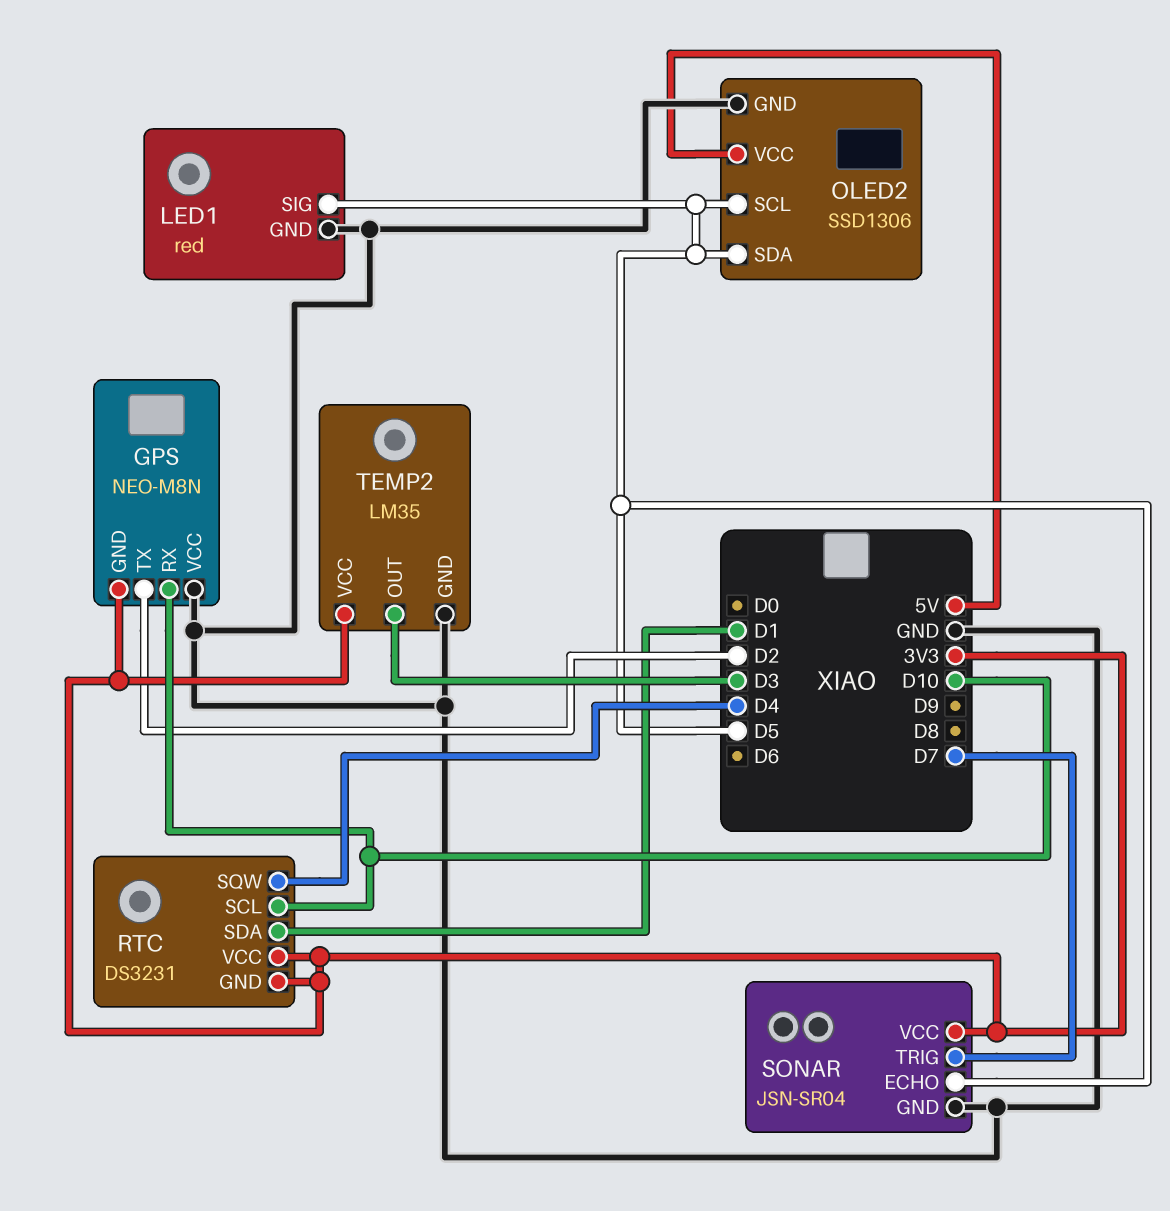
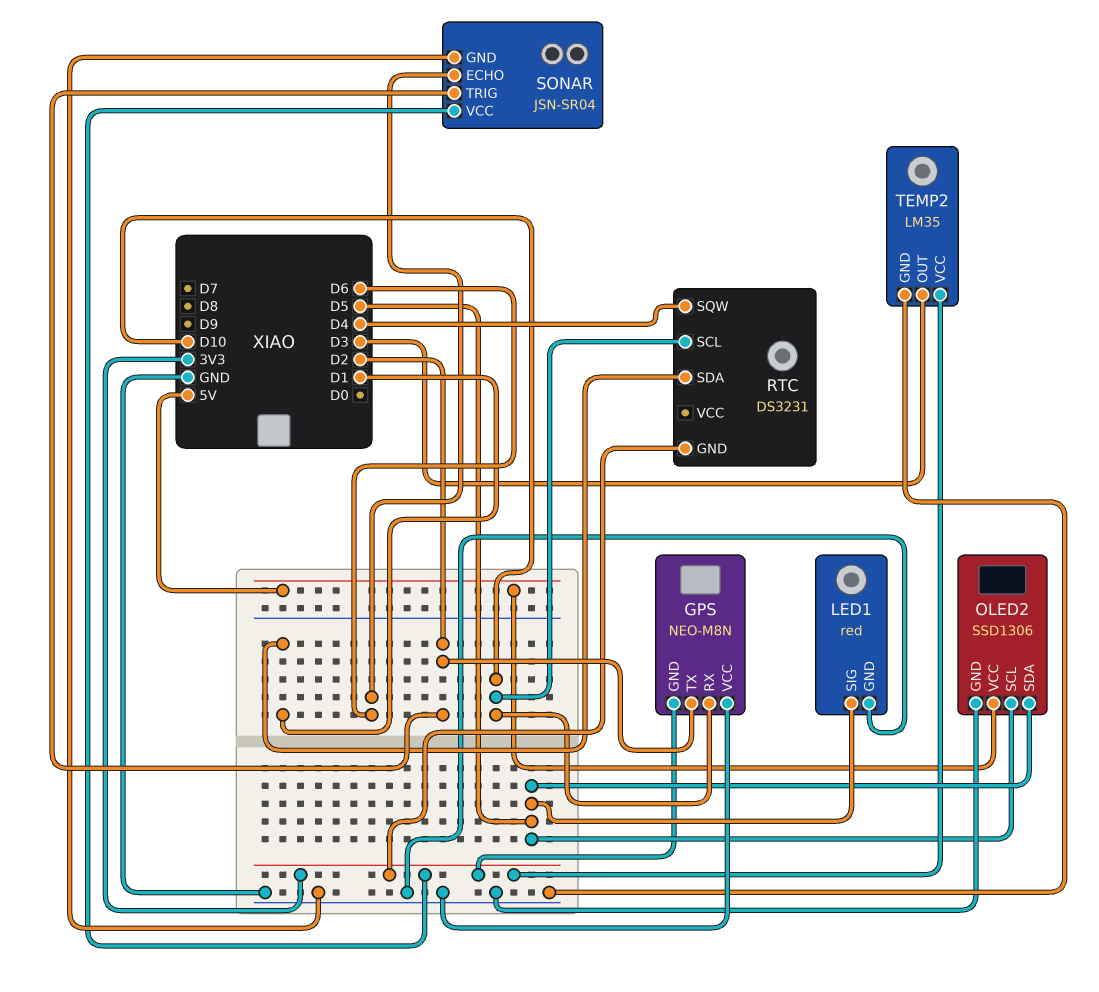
RTC pin VCC: 3V3 -> none
SONAR pin ECHO: D5 -> D6
SONAR pin TRIG: D7 -> D2

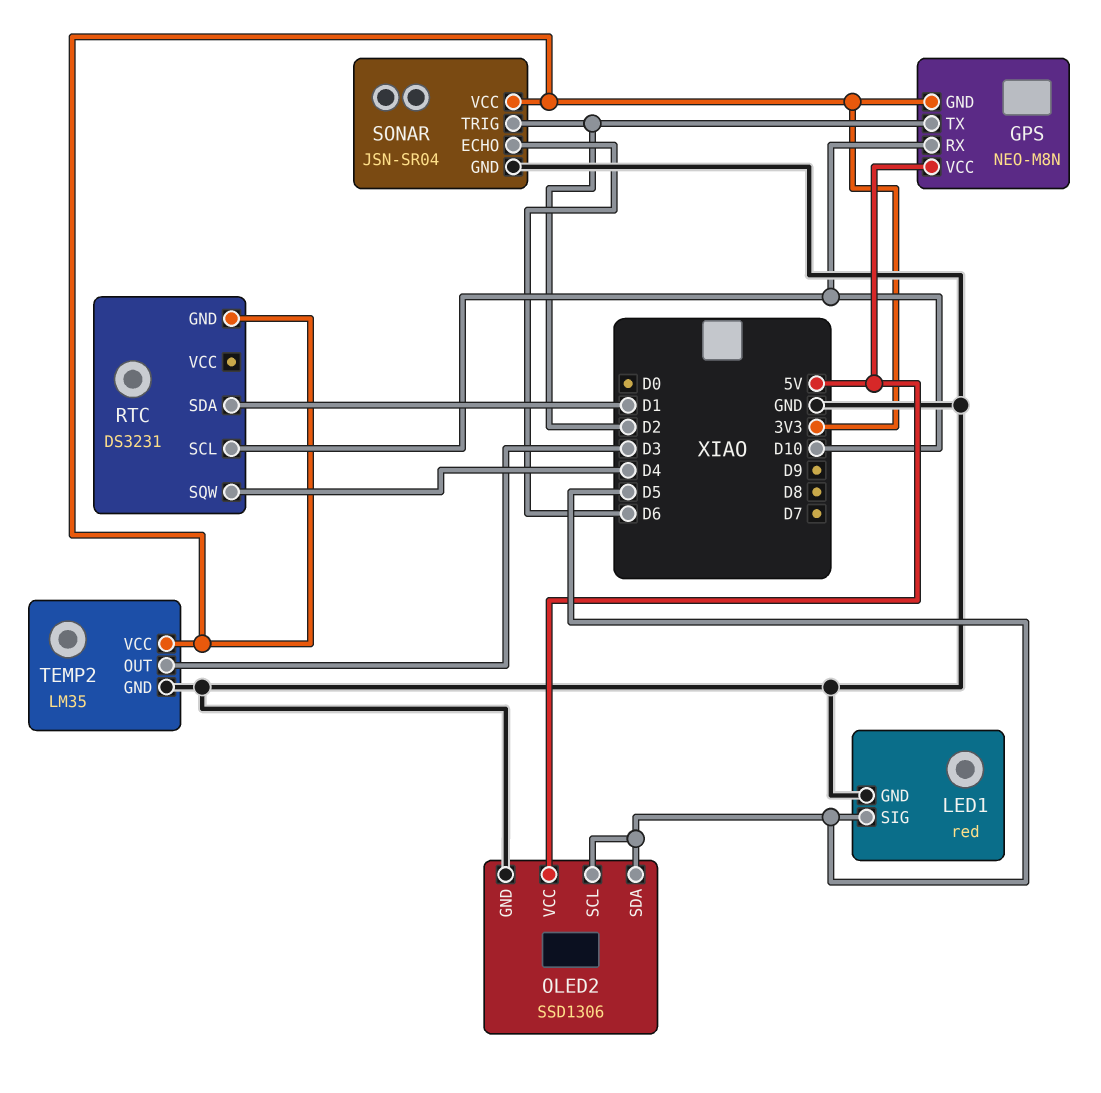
GPS pin VCC: GND -> 5V

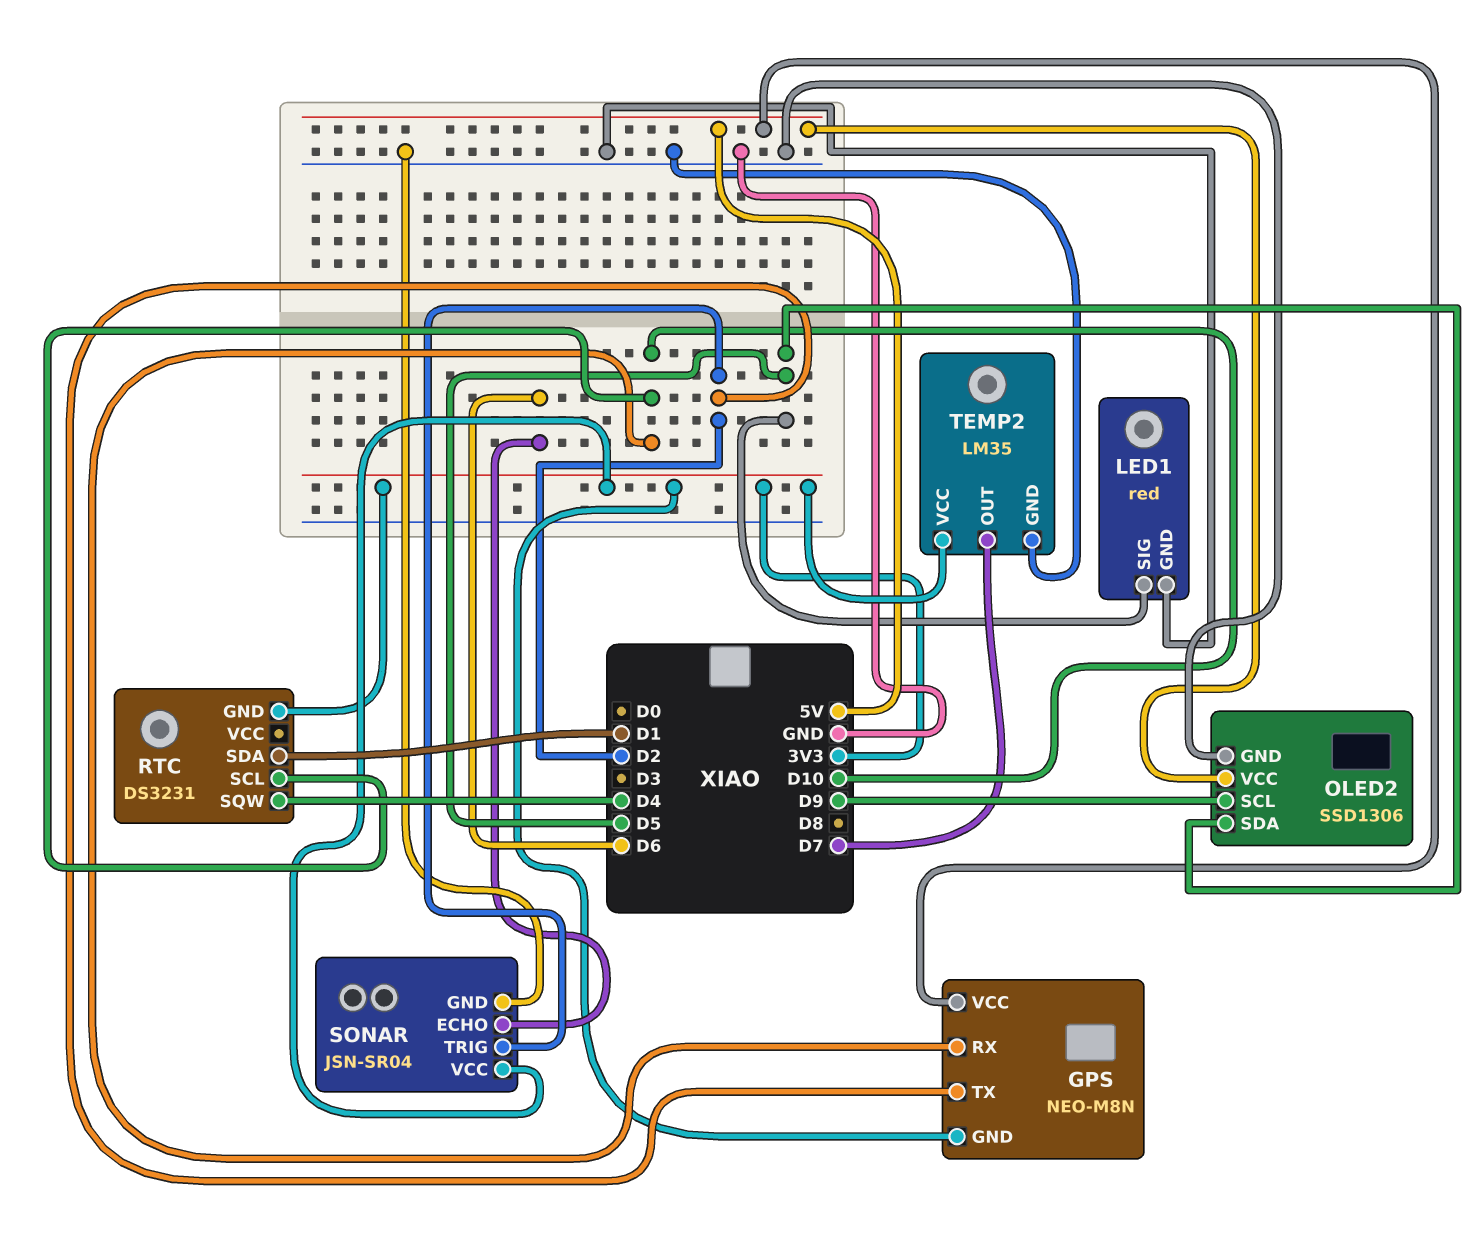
OLED2 pin SCL: D5 -> D9
TEMP2 pin OUT: D3 -> D7

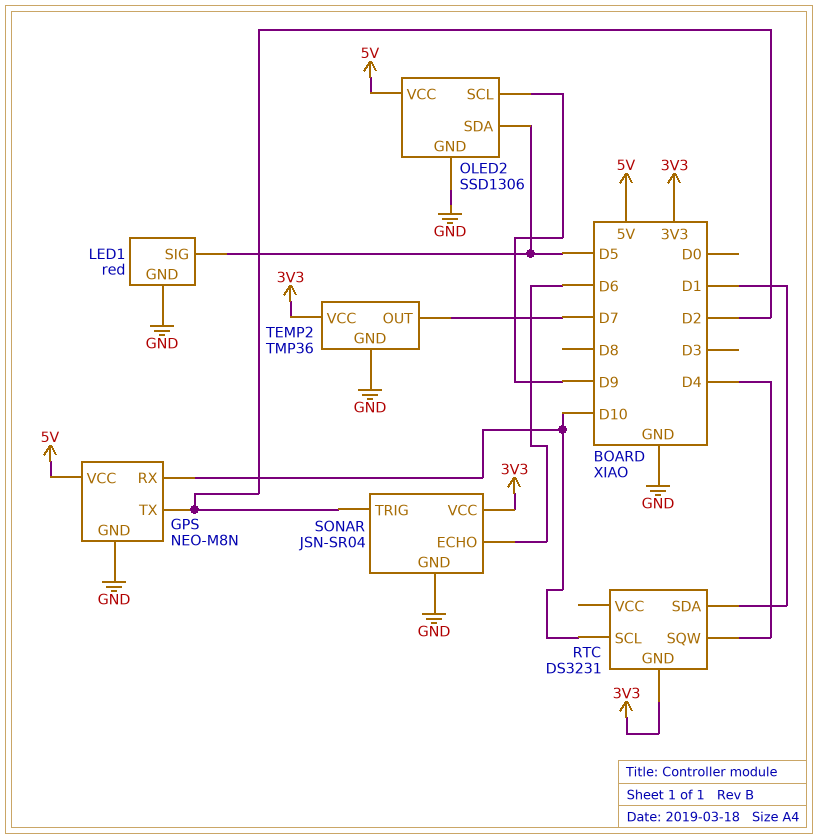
GPS pin GND: 3V3 -> GND
TEMP2: LM35 -> TMP36

